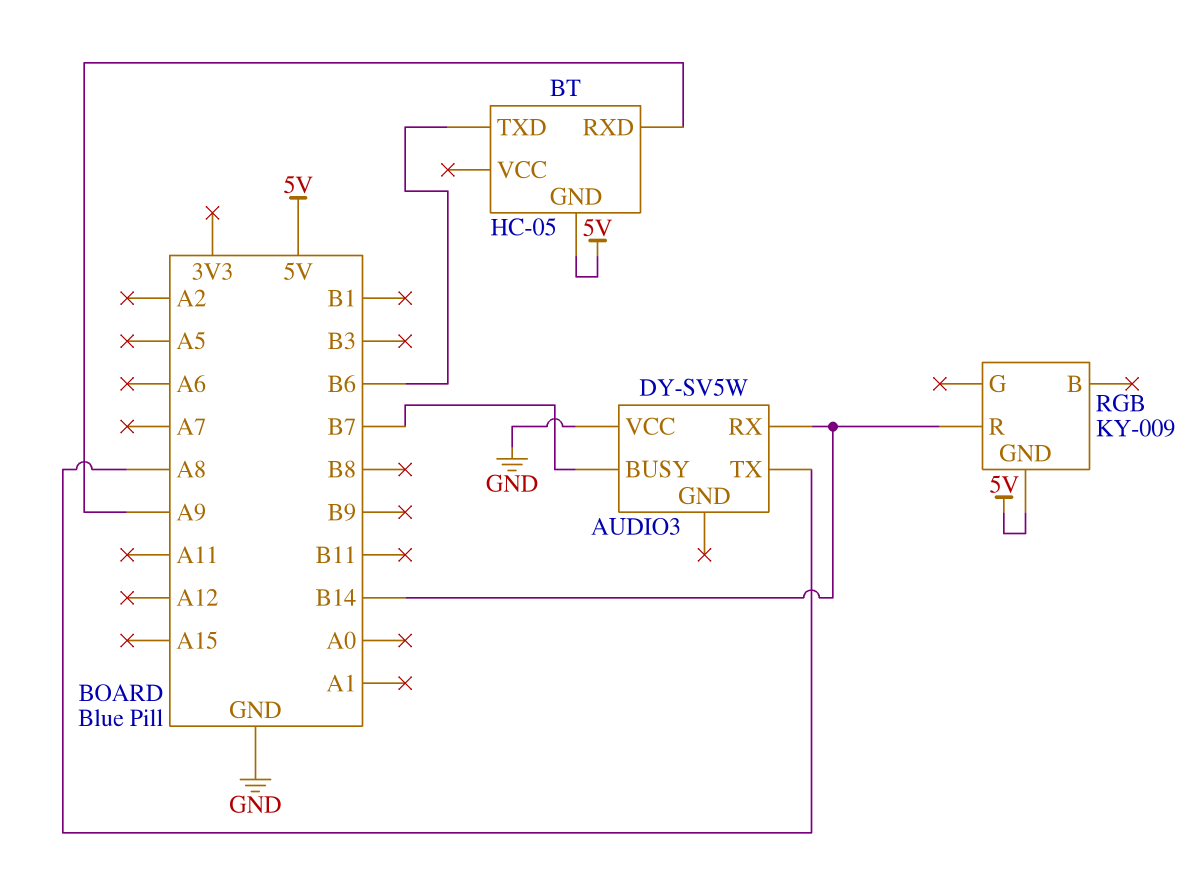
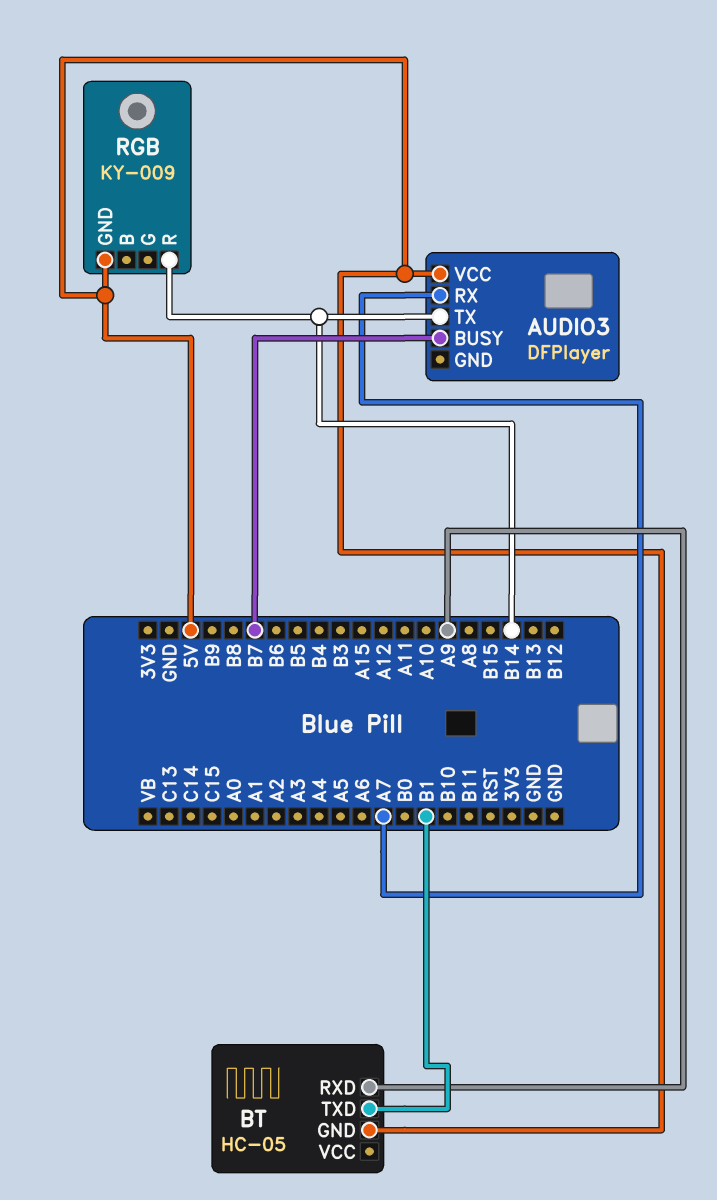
AUDIO3: DY-SV5W -> DFPlayer
AUDIO3 pin RX: B14 -> A7
AUDIO3 pin TX: A8 -> B14
AUDIO3 pin VCC: GND -> 5V
BT pin TXD: B6 -> B1

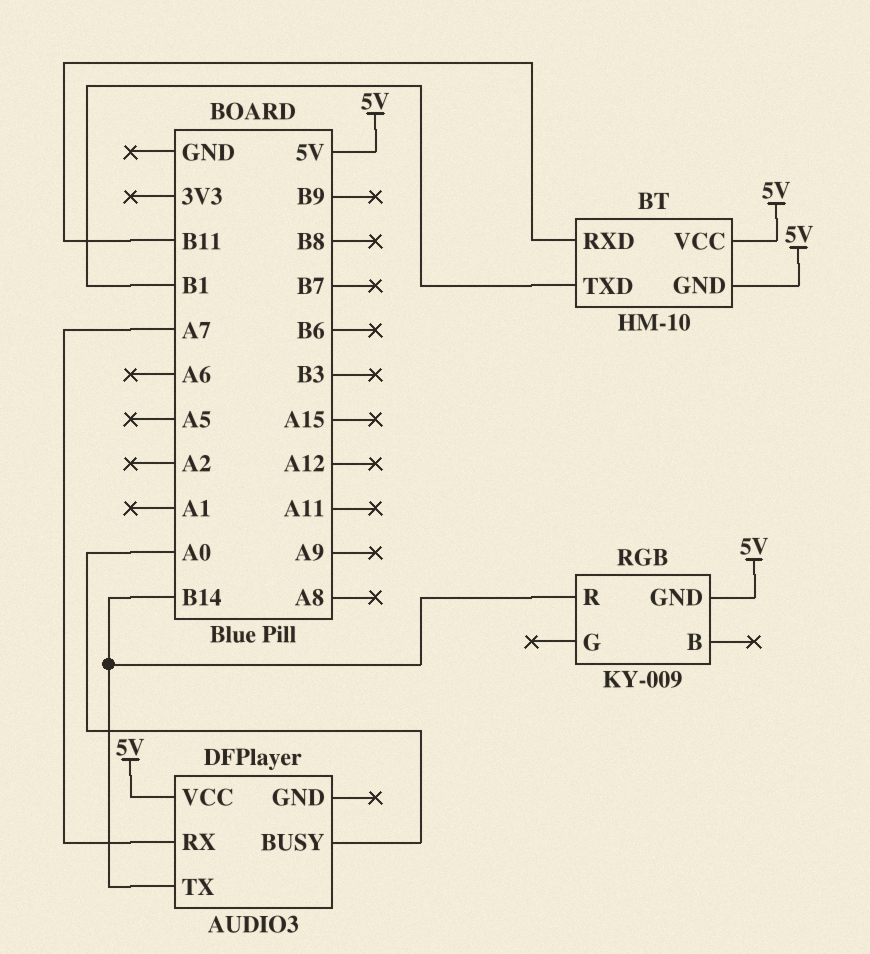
AUDIO3 pin BUSY: B7 -> A0
BT: HC-05 -> HM-10
BT pin RXD: A9 -> B11
BT pin VCC: none -> 5V

